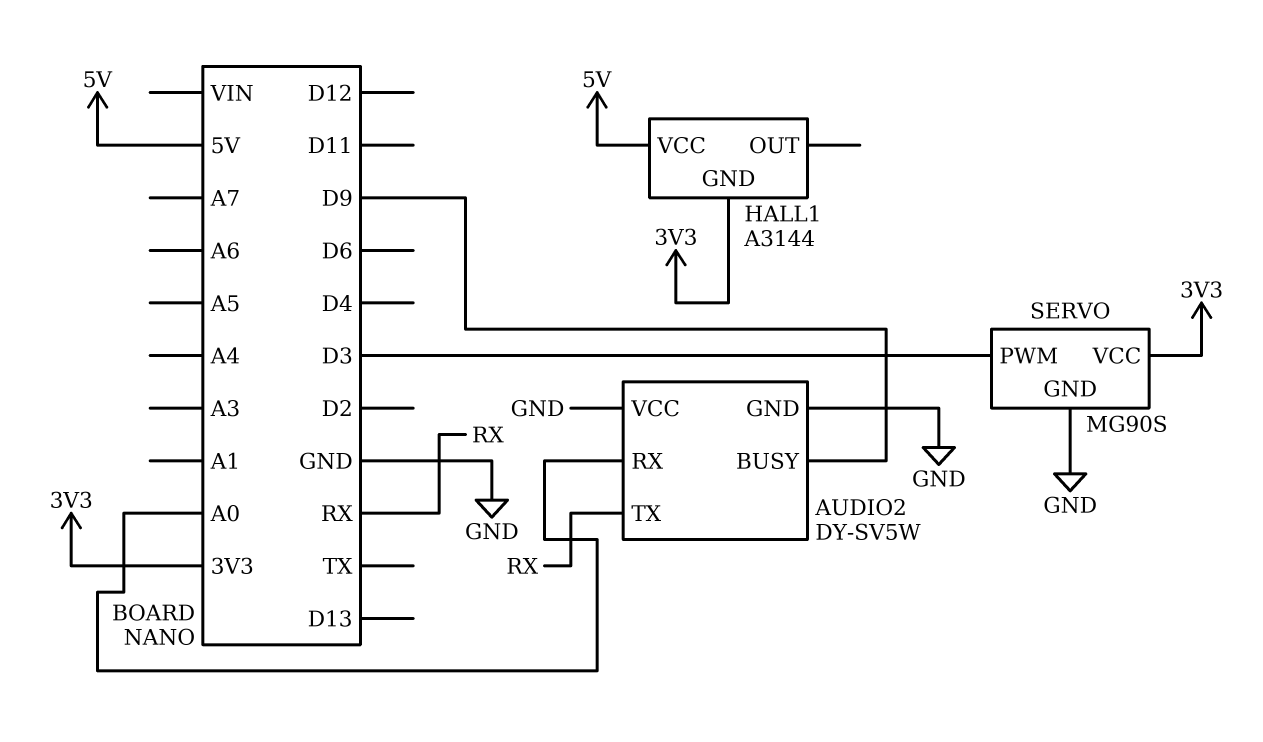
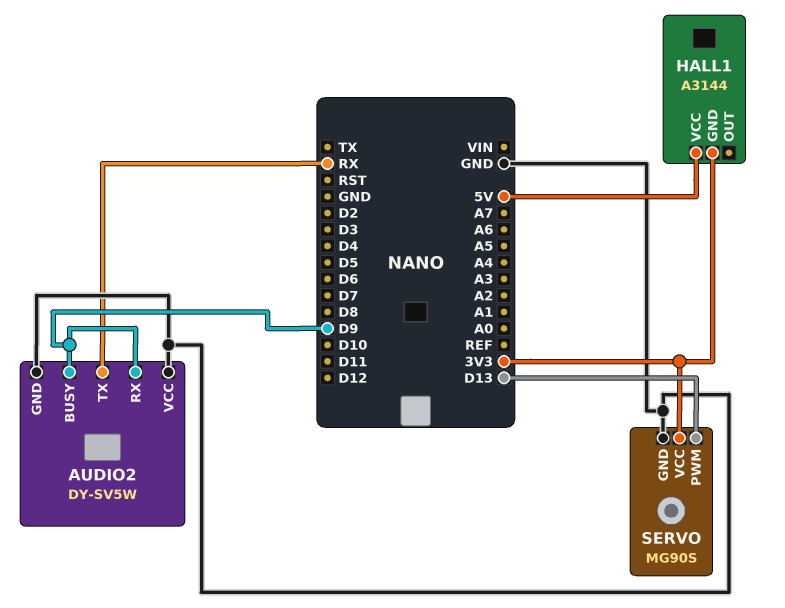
AUDIO2 pin RX: A0 -> D9
SERVO pin PWM: D3 -> D13

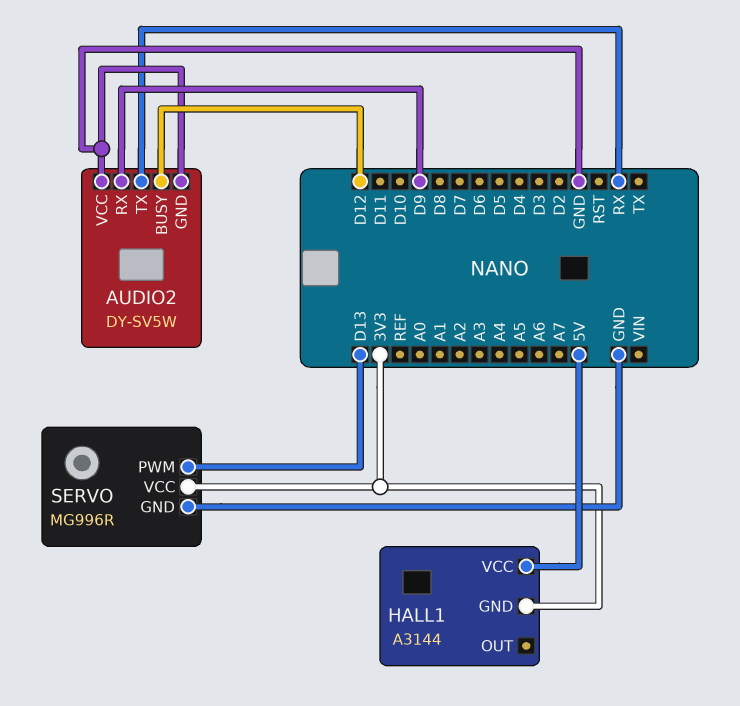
AUDIO2 pin BUSY: D9 -> D12
SERVO: MG90S -> MG996R

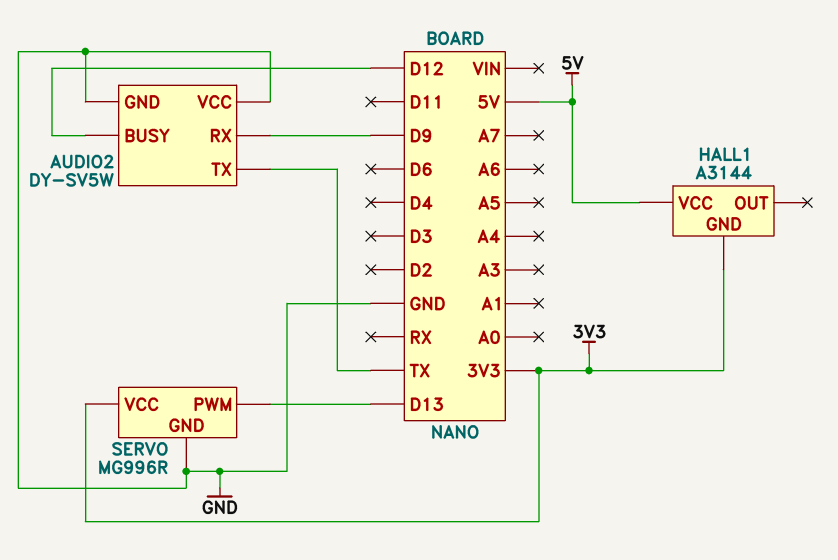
AUDIO2 pin TX: RX -> TX

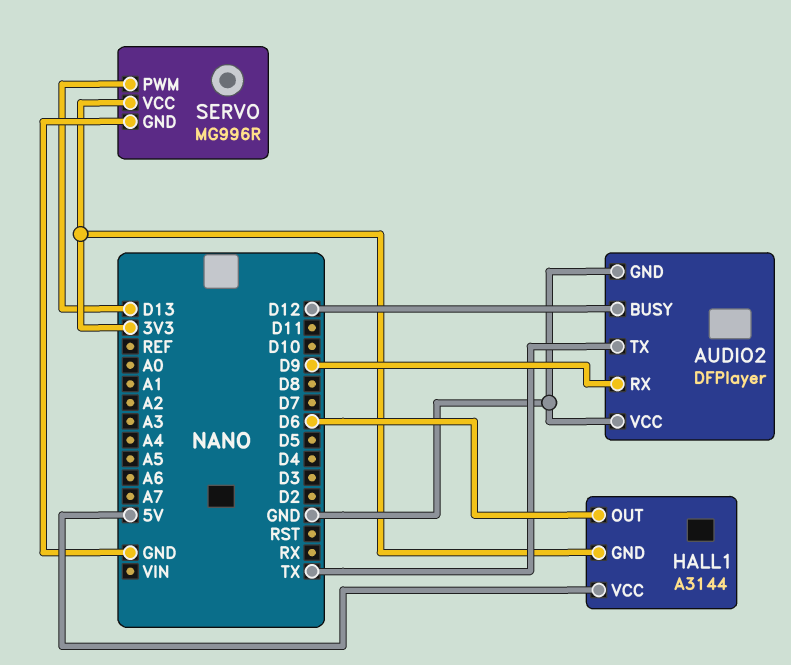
AUDIO2: DY-SV5W -> DFPlayer
HALL1 pin OUT: none -> D6

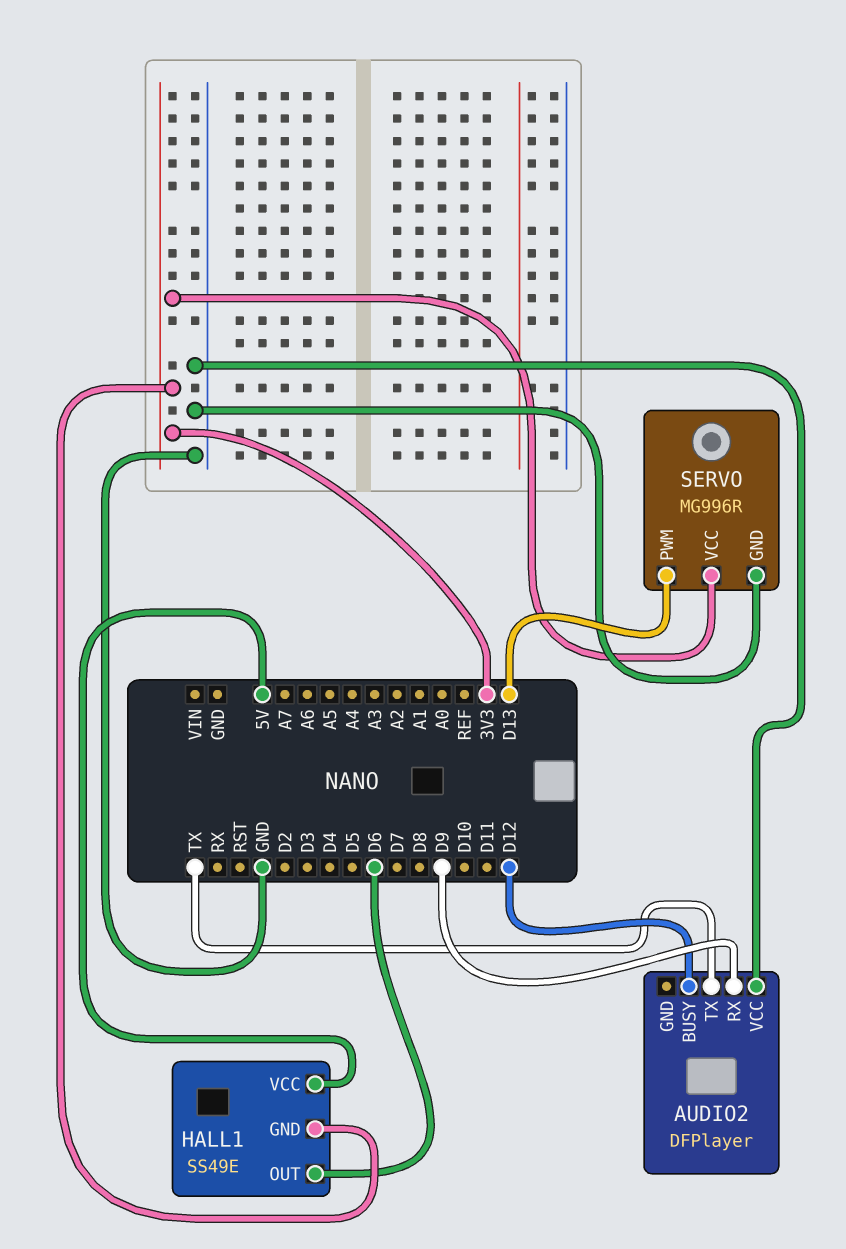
AUDIO2 pin GND: GND -> none
HALL1: A3144 -> SS49E

